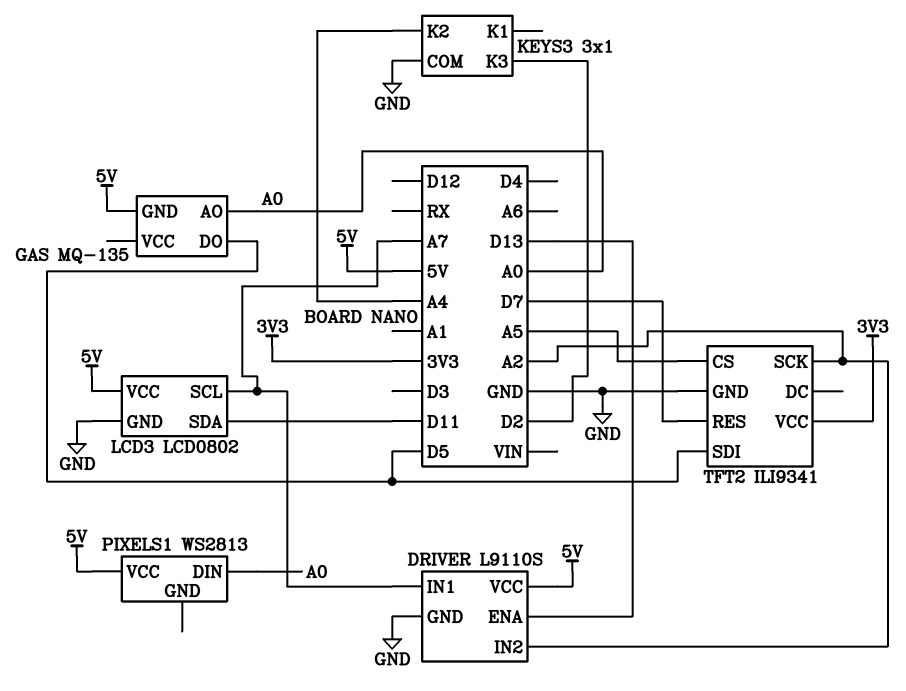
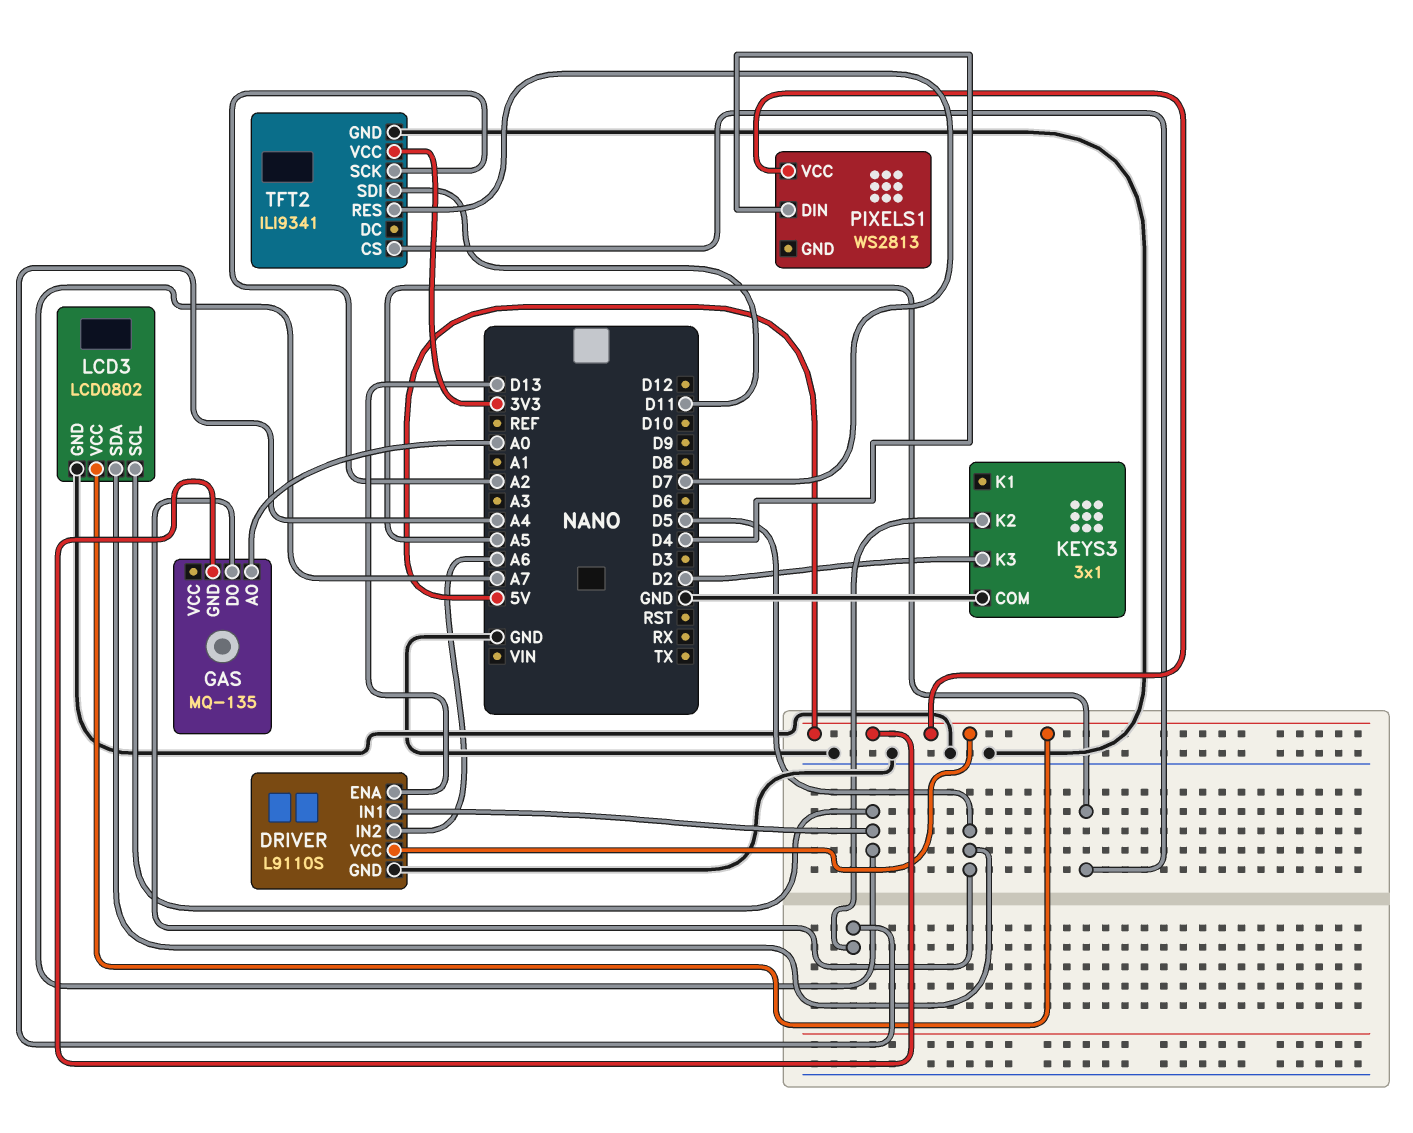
DRIVER pin IN2: A2 -> A6
LCD3 pin SDA: D11 -> D5
PIXELS1 pin DIN: A0 -> D4
TFT2 pin SDI: D5 -> D11

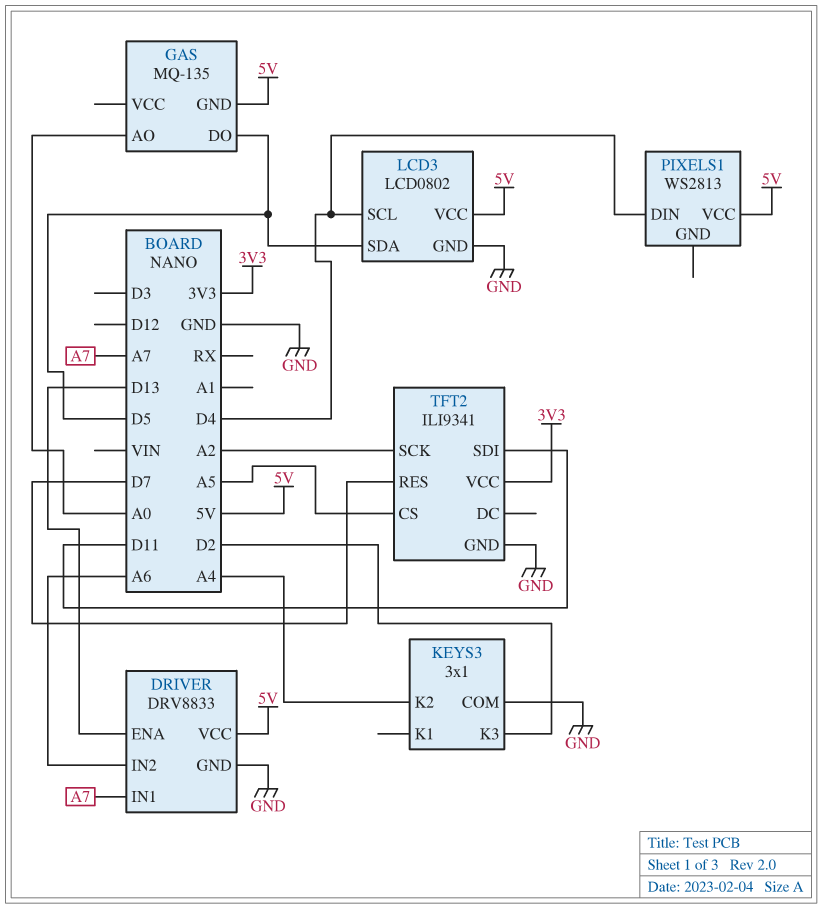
DRIVER: L9110S -> DRV8833
LCD3 pin SCL: A7 -> D4

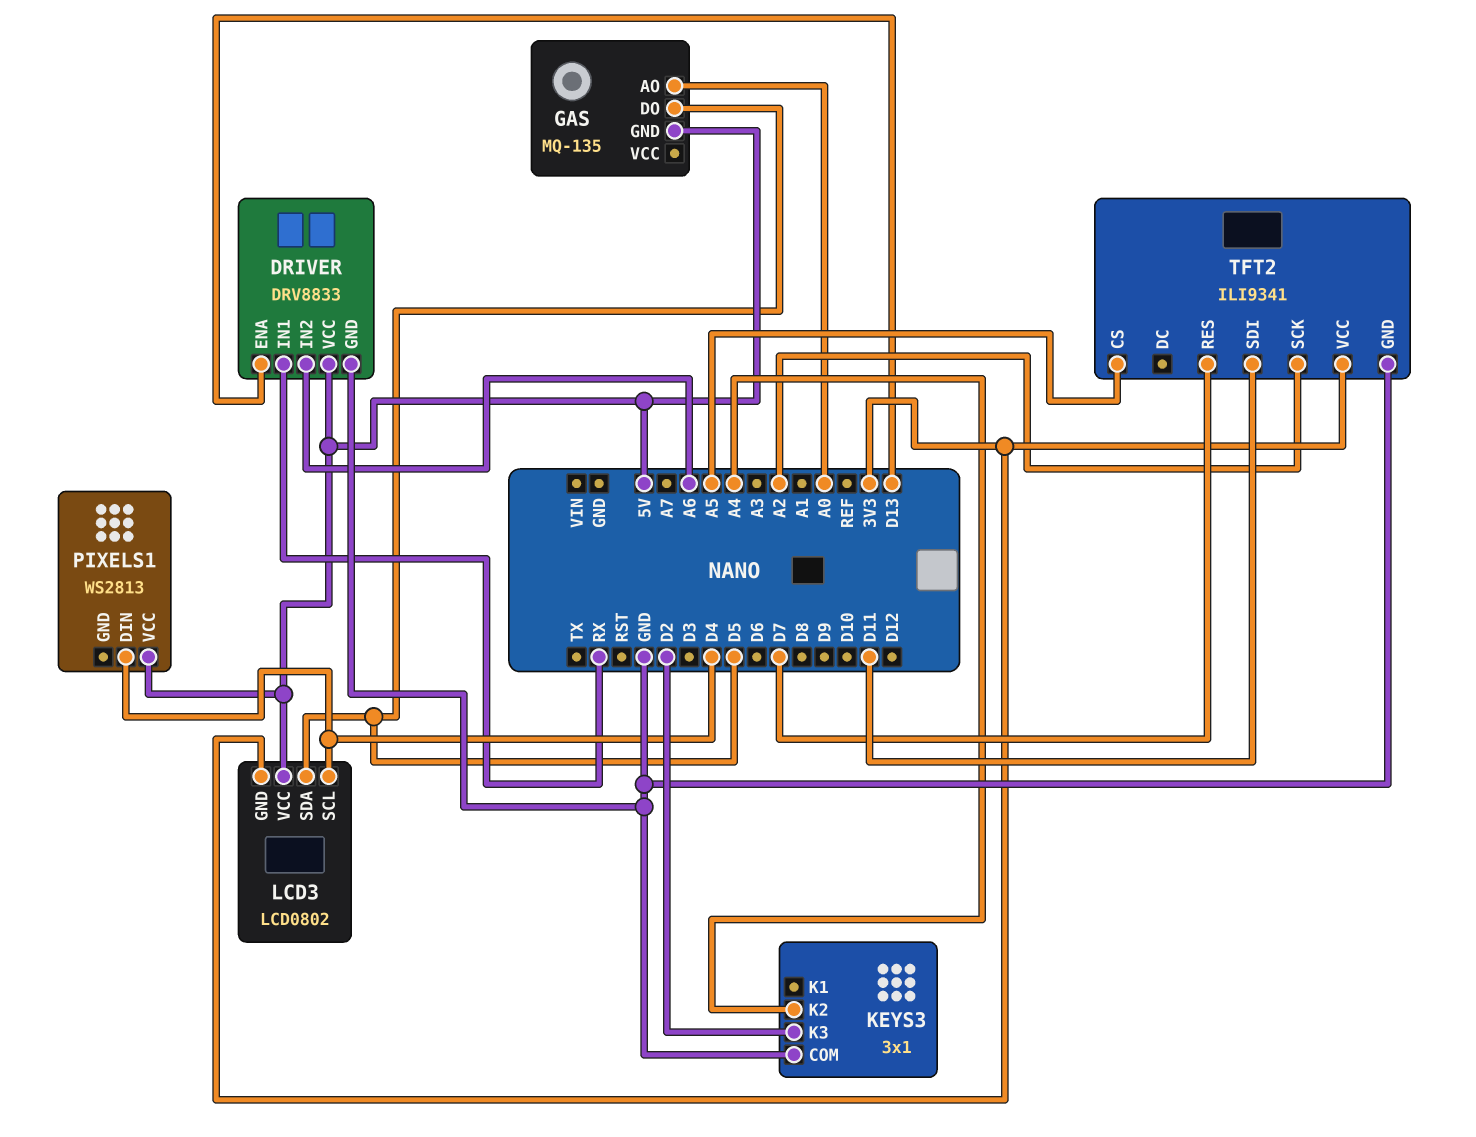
DRIVER pin IN1: A7 -> RX
LCD3 pin GND: GND -> 3V3

